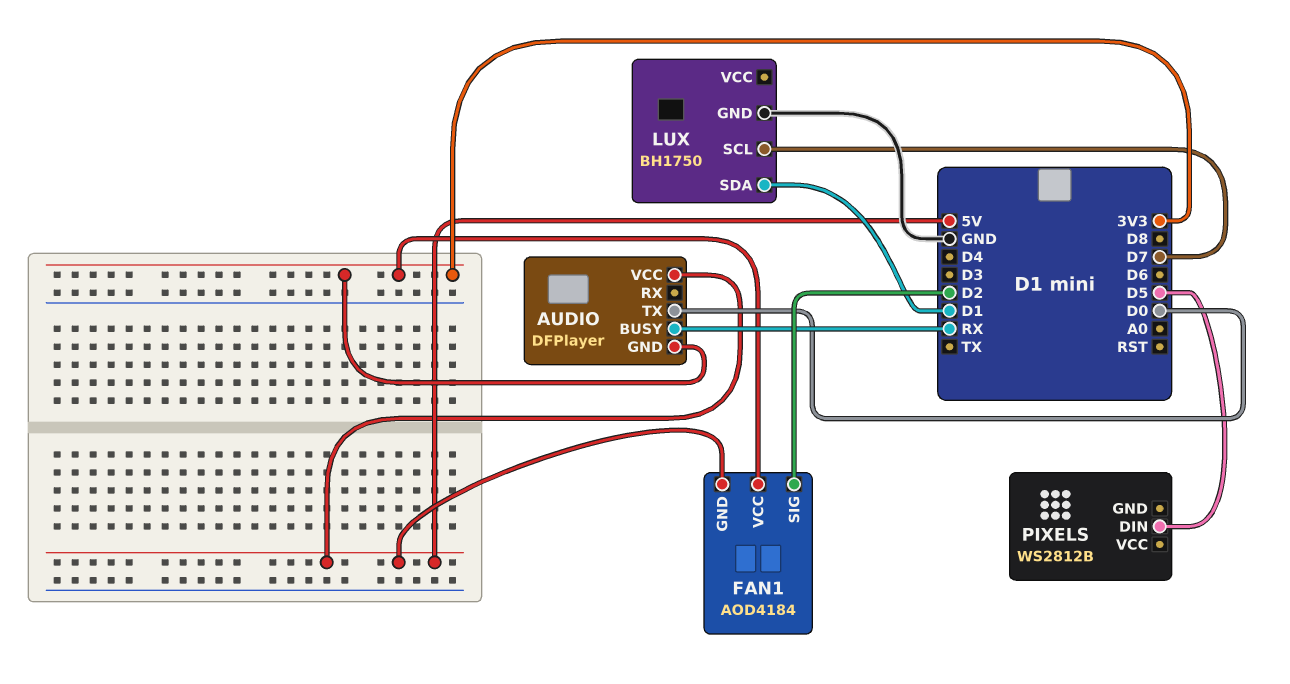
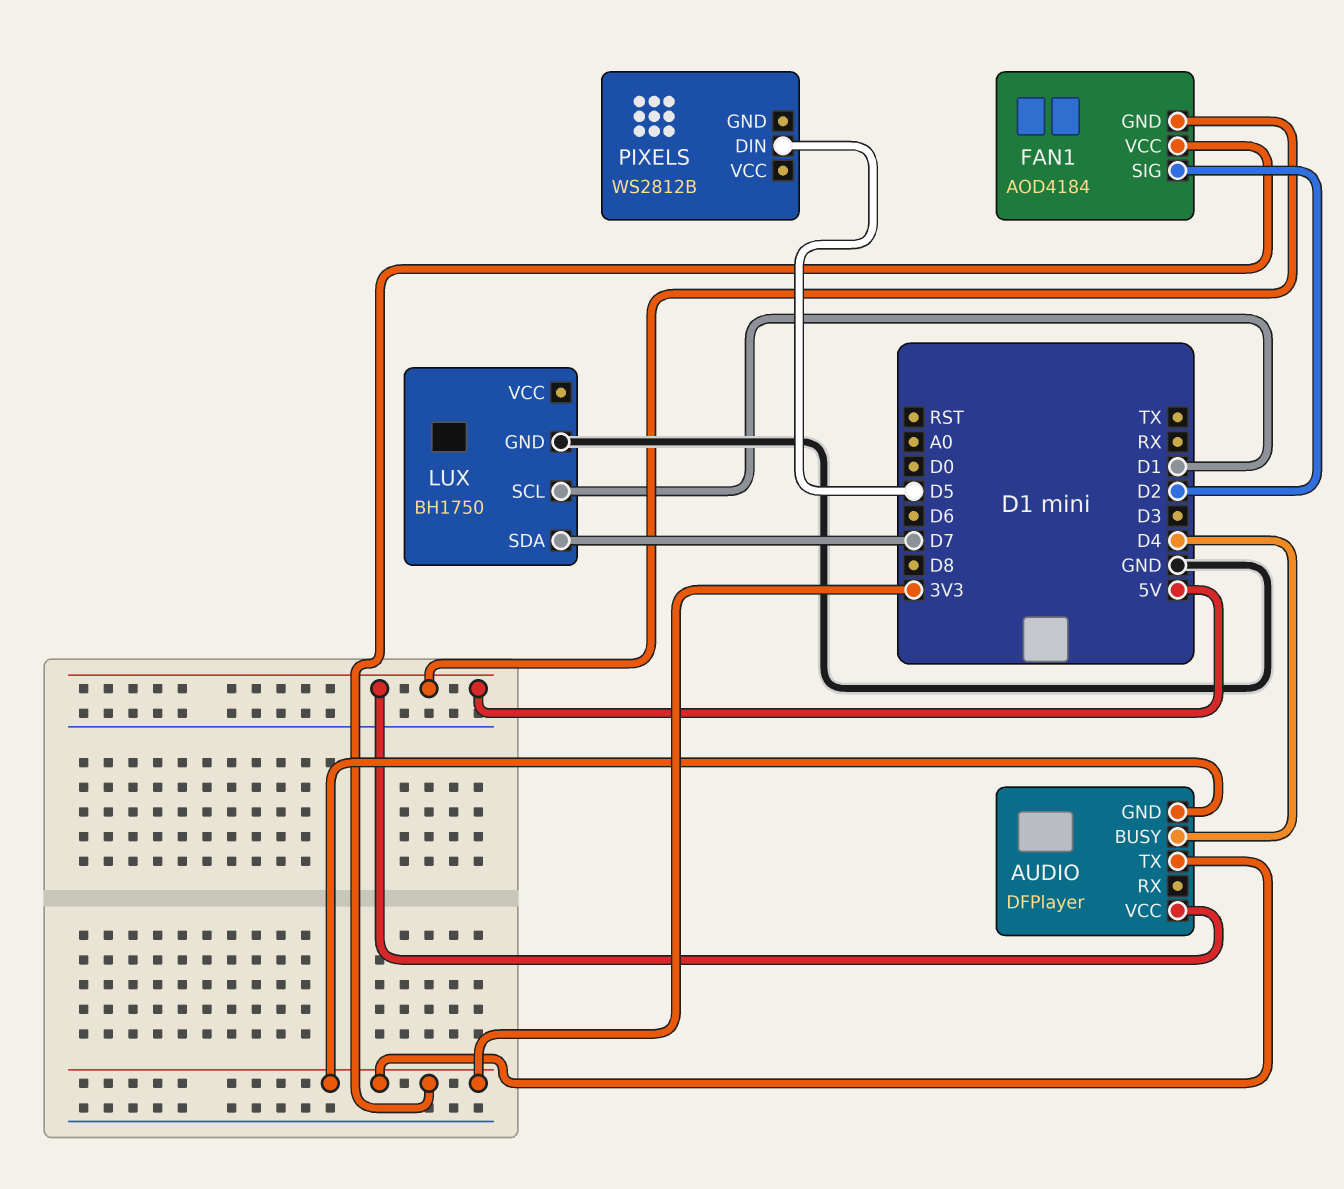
AUDIO pin BUSY: RX -> D4
AUDIO pin TX: D0 -> 3V3
LUX pin SCL: D7 -> D1
LUX pin SDA: D1 -> D7

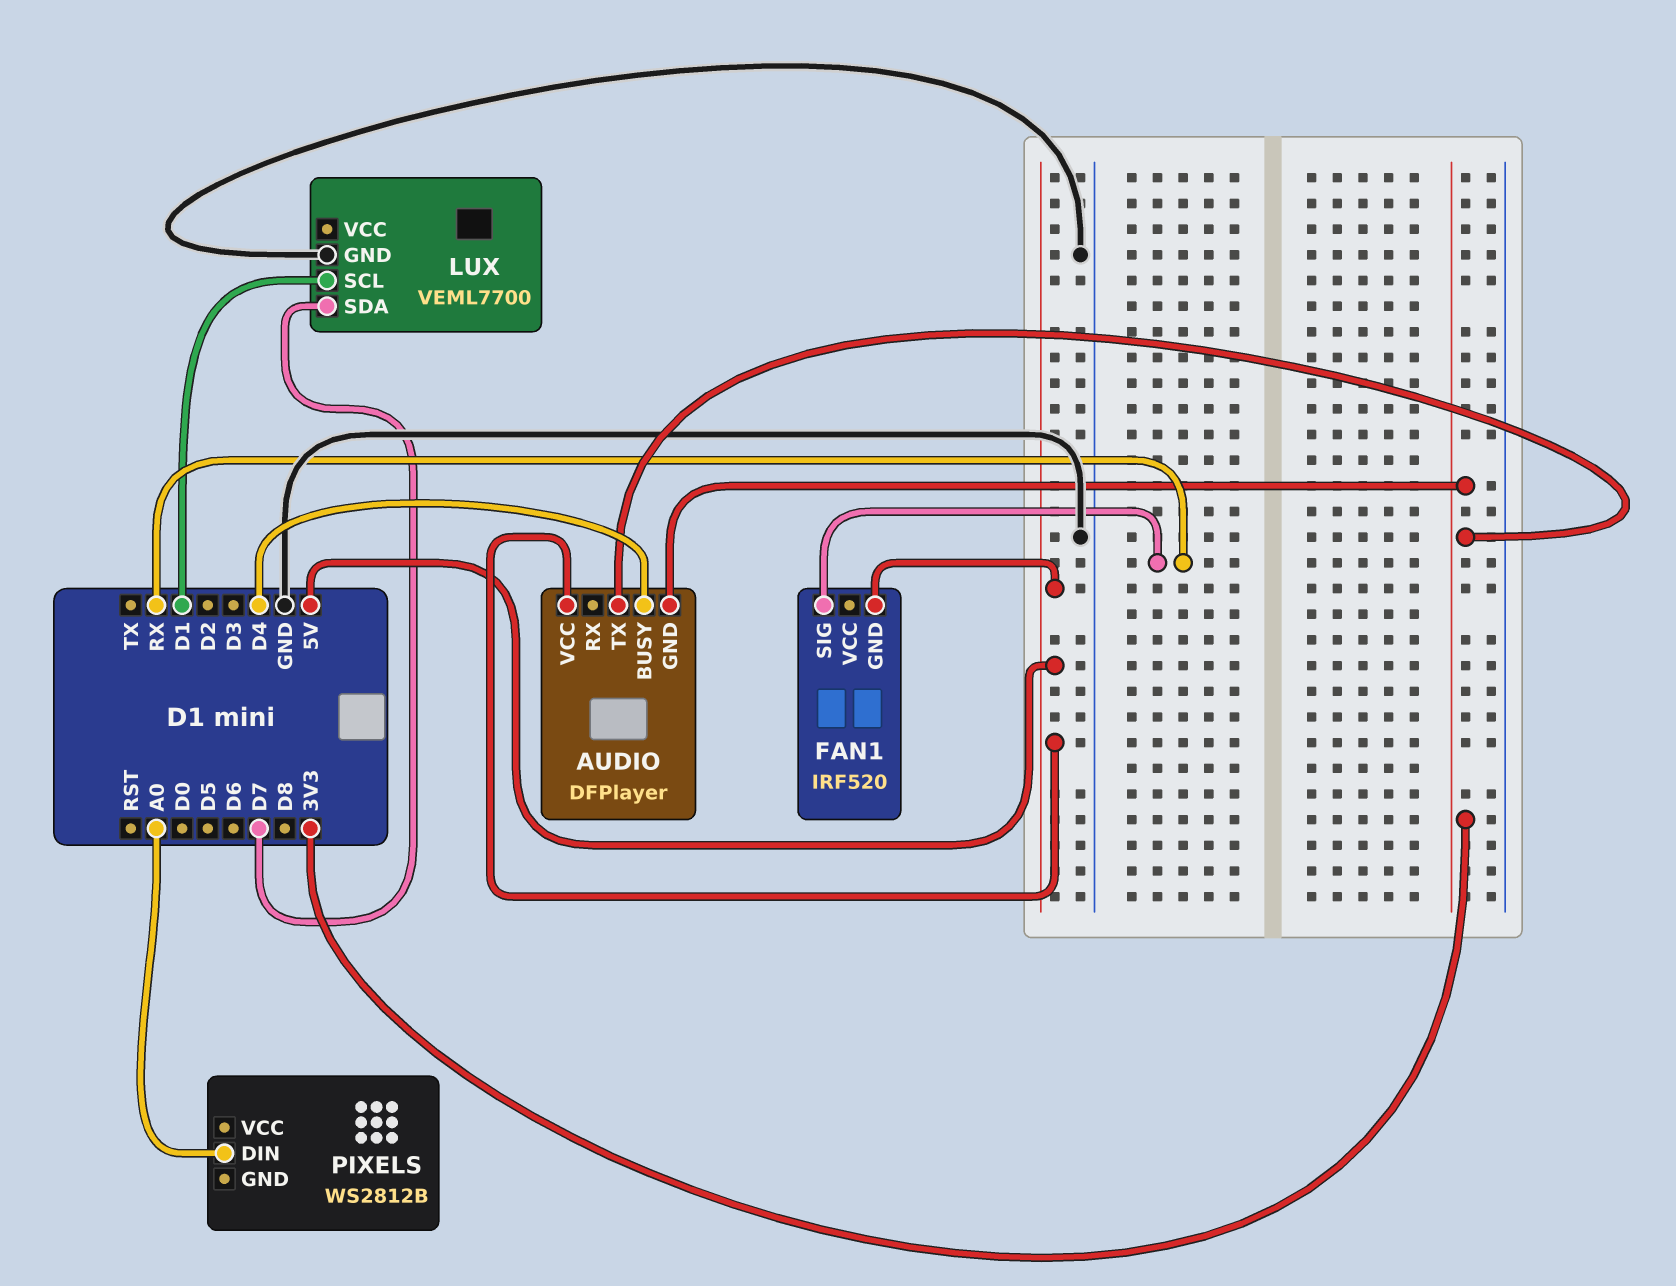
FAN1: AOD4184 -> IRF520
FAN1 pin SIG: D2 -> RX
FAN1 pin VCC: 3V3 -> none
LUX: BH1750 -> VEML7700
PIXELS pin DIN: D5 -> A0

